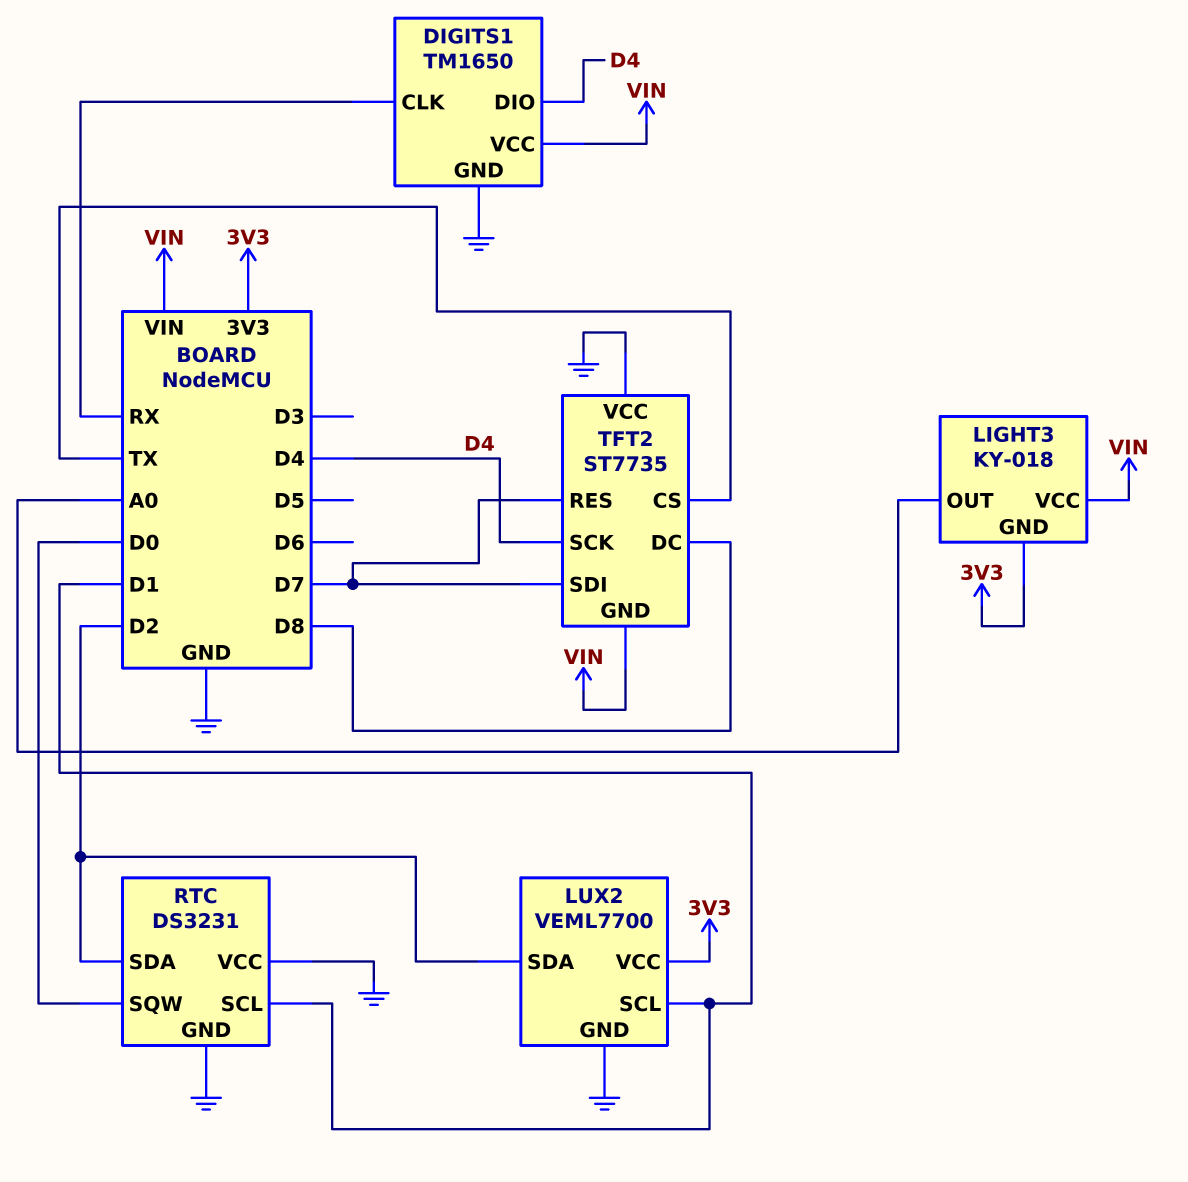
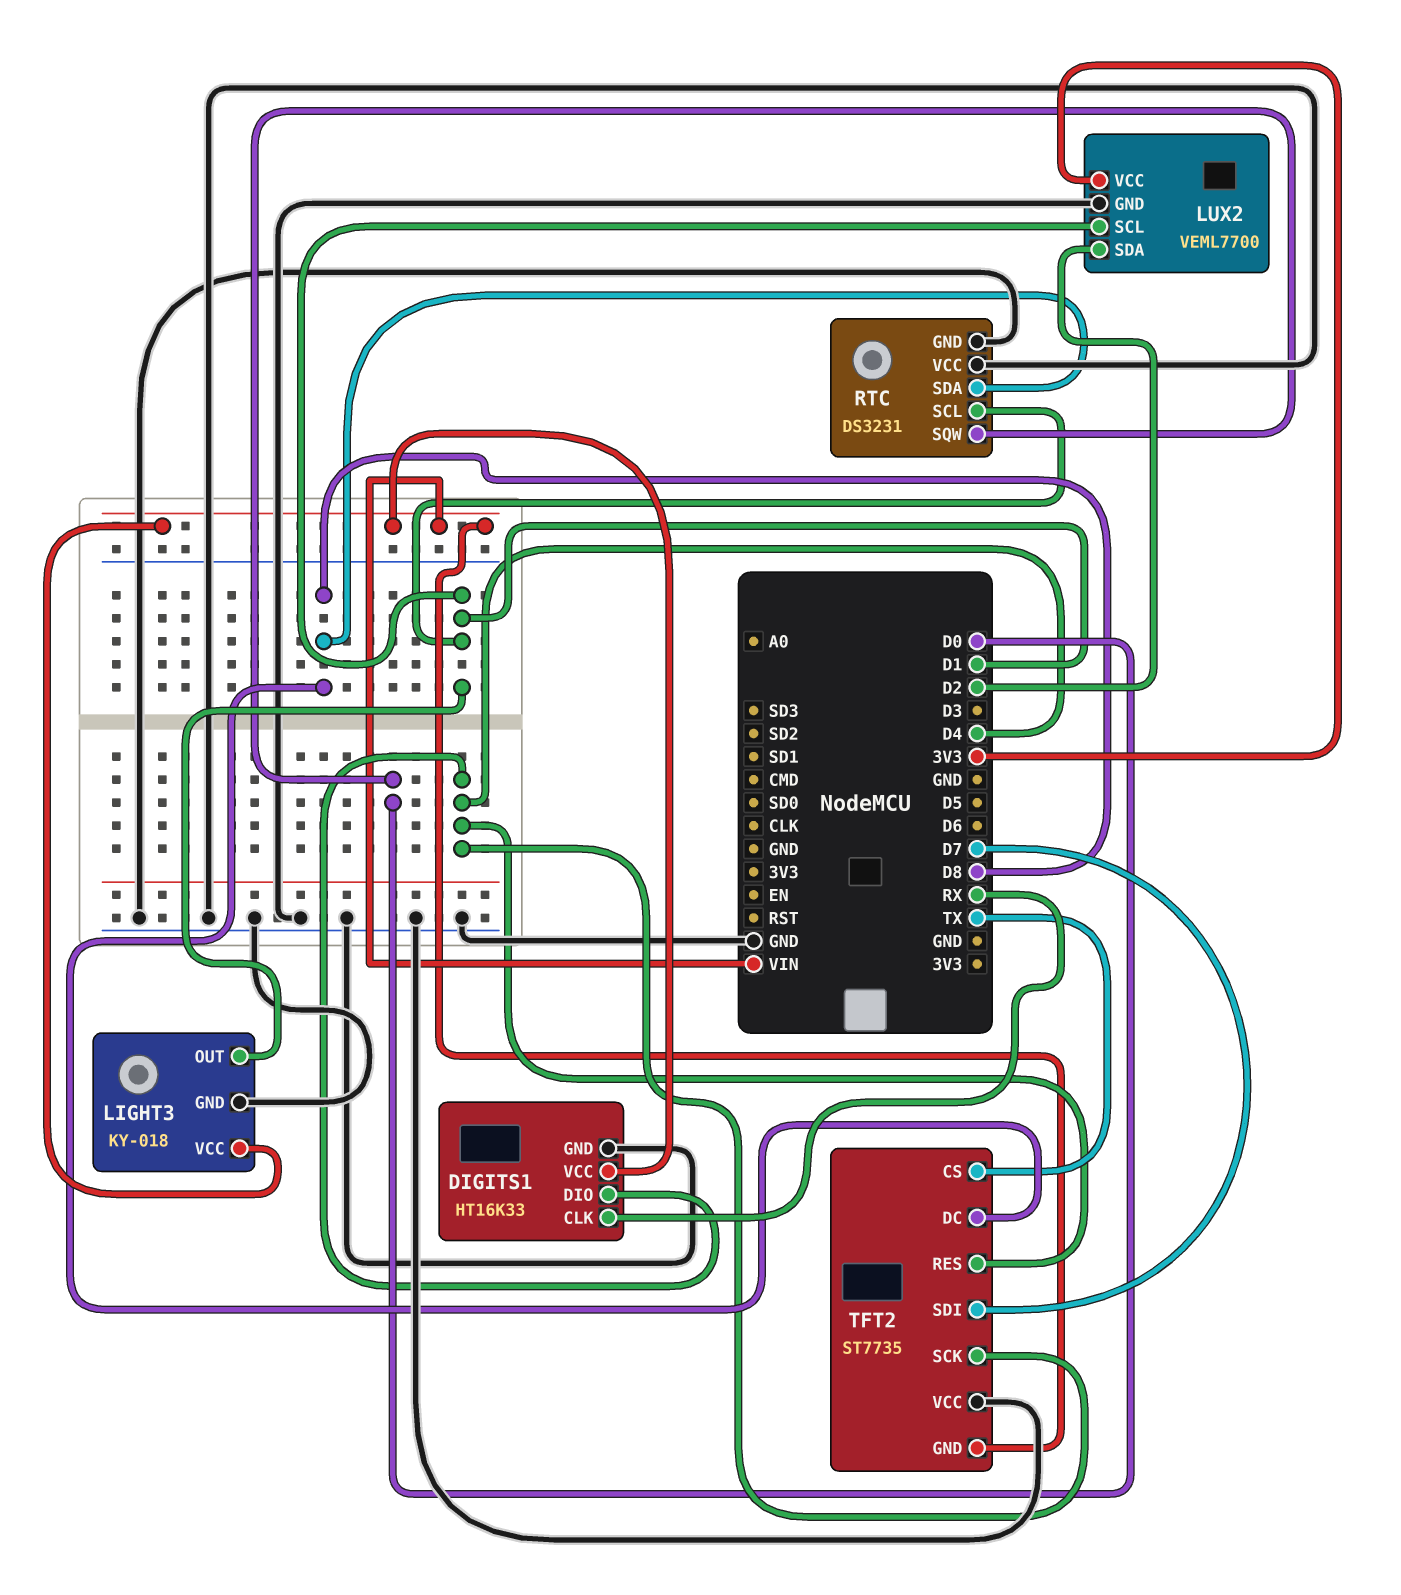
DIGITS1: TM1650 -> HT16K33
LIGHT3 pin GND: 3V3 -> GND
LIGHT3 pin OUT: A0 -> D1
RTC pin SDA: D2 -> D8
TFT2 pin RES: D7 -> D4

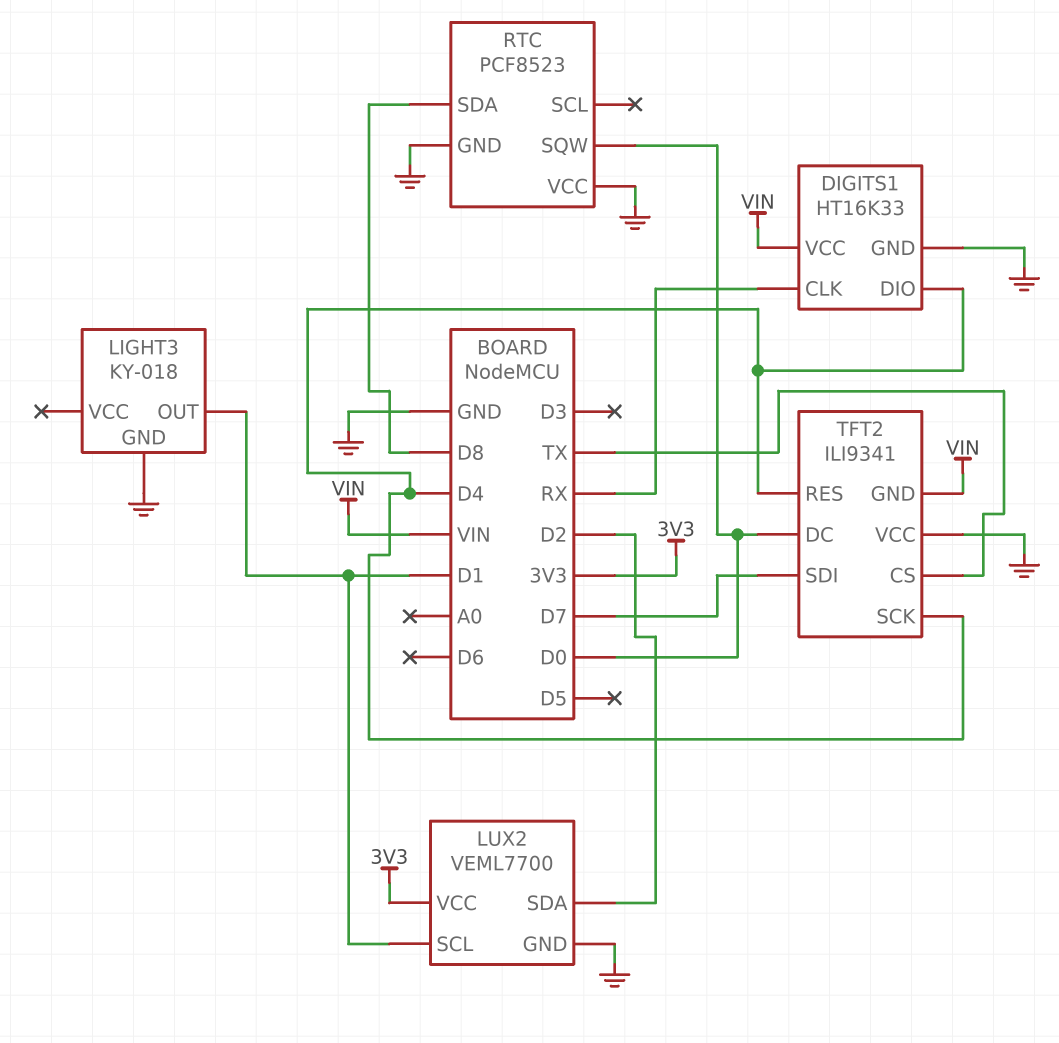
LIGHT3 pin VCC: VIN -> none
RTC: DS3231 -> PCF8523
RTC pin SCL: D1 -> none
TFT2: ST7735 -> ILI9341
TFT2 pin DC: D8 -> D0

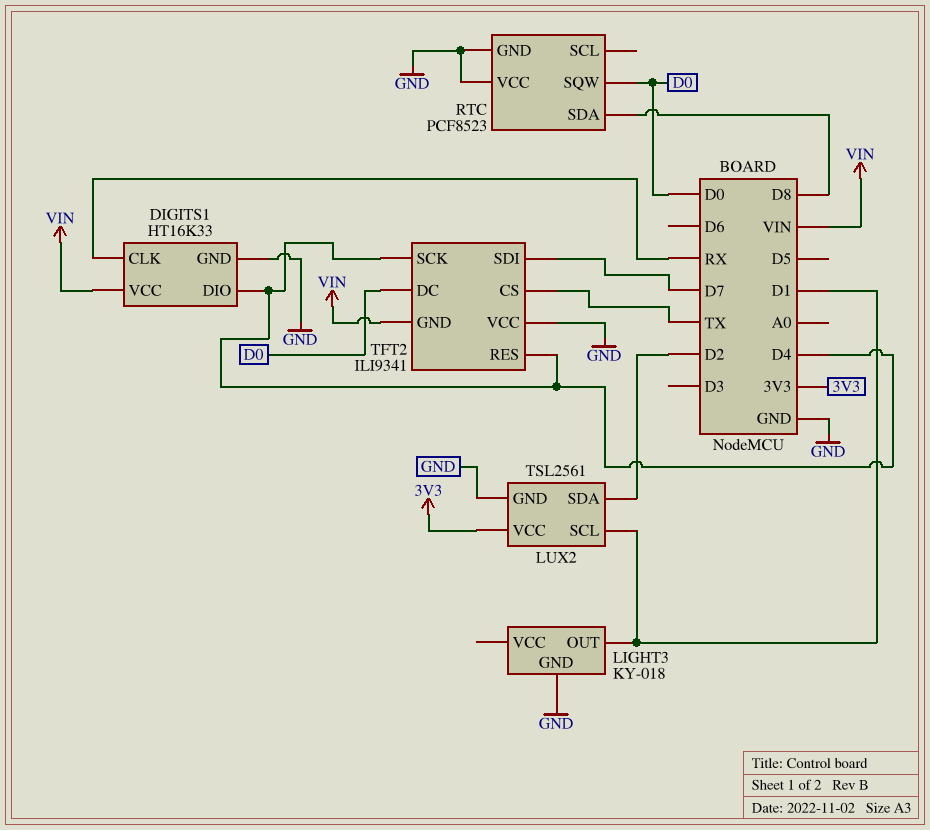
LUX2: VEML7700 -> TSL2561

